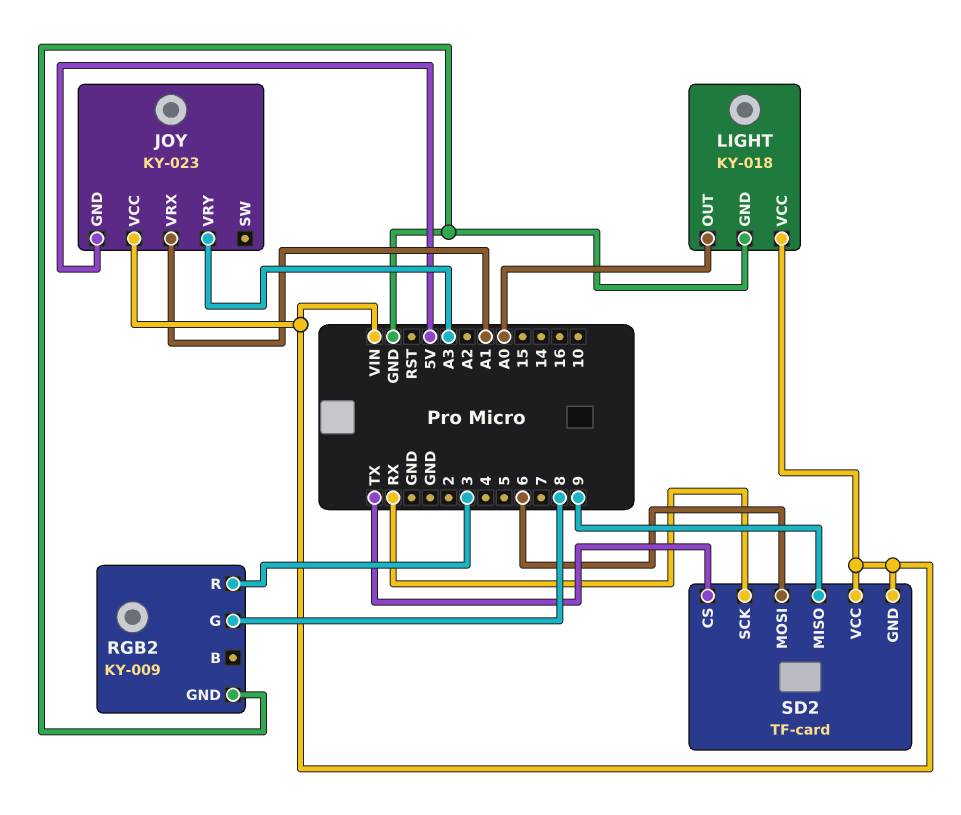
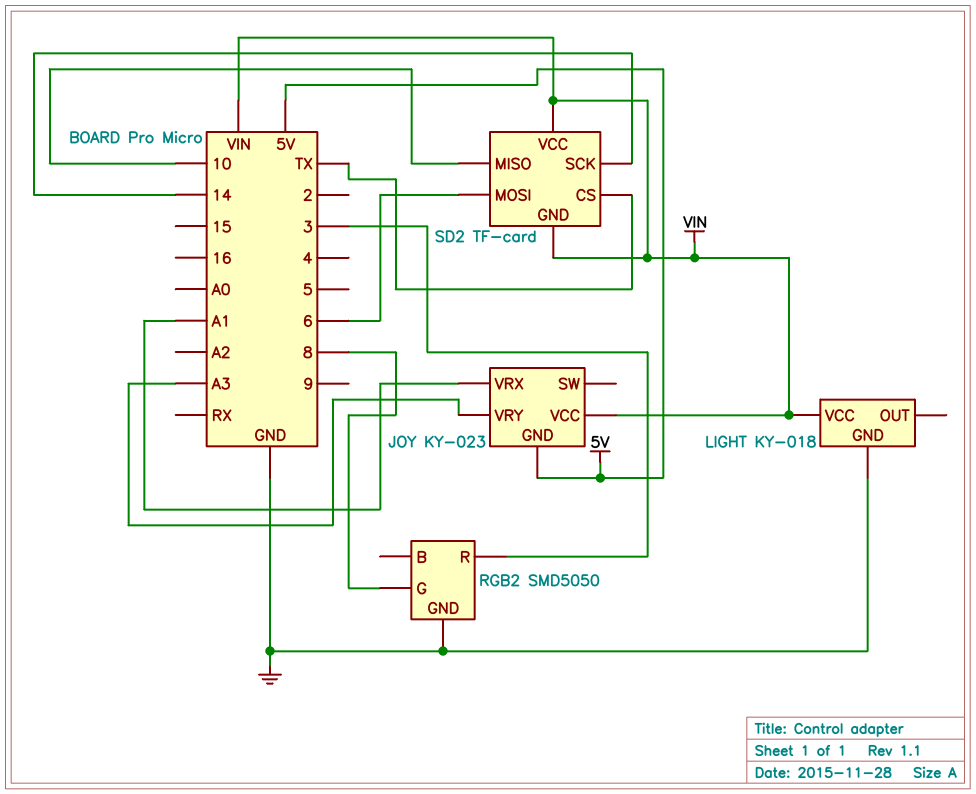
LIGHT pin OUT: A0 -> none
RGB2: KY-009 -> SMD5050
SD2 pin MISO: 9 -> 10
SD2 pin SCK: RX -> 14

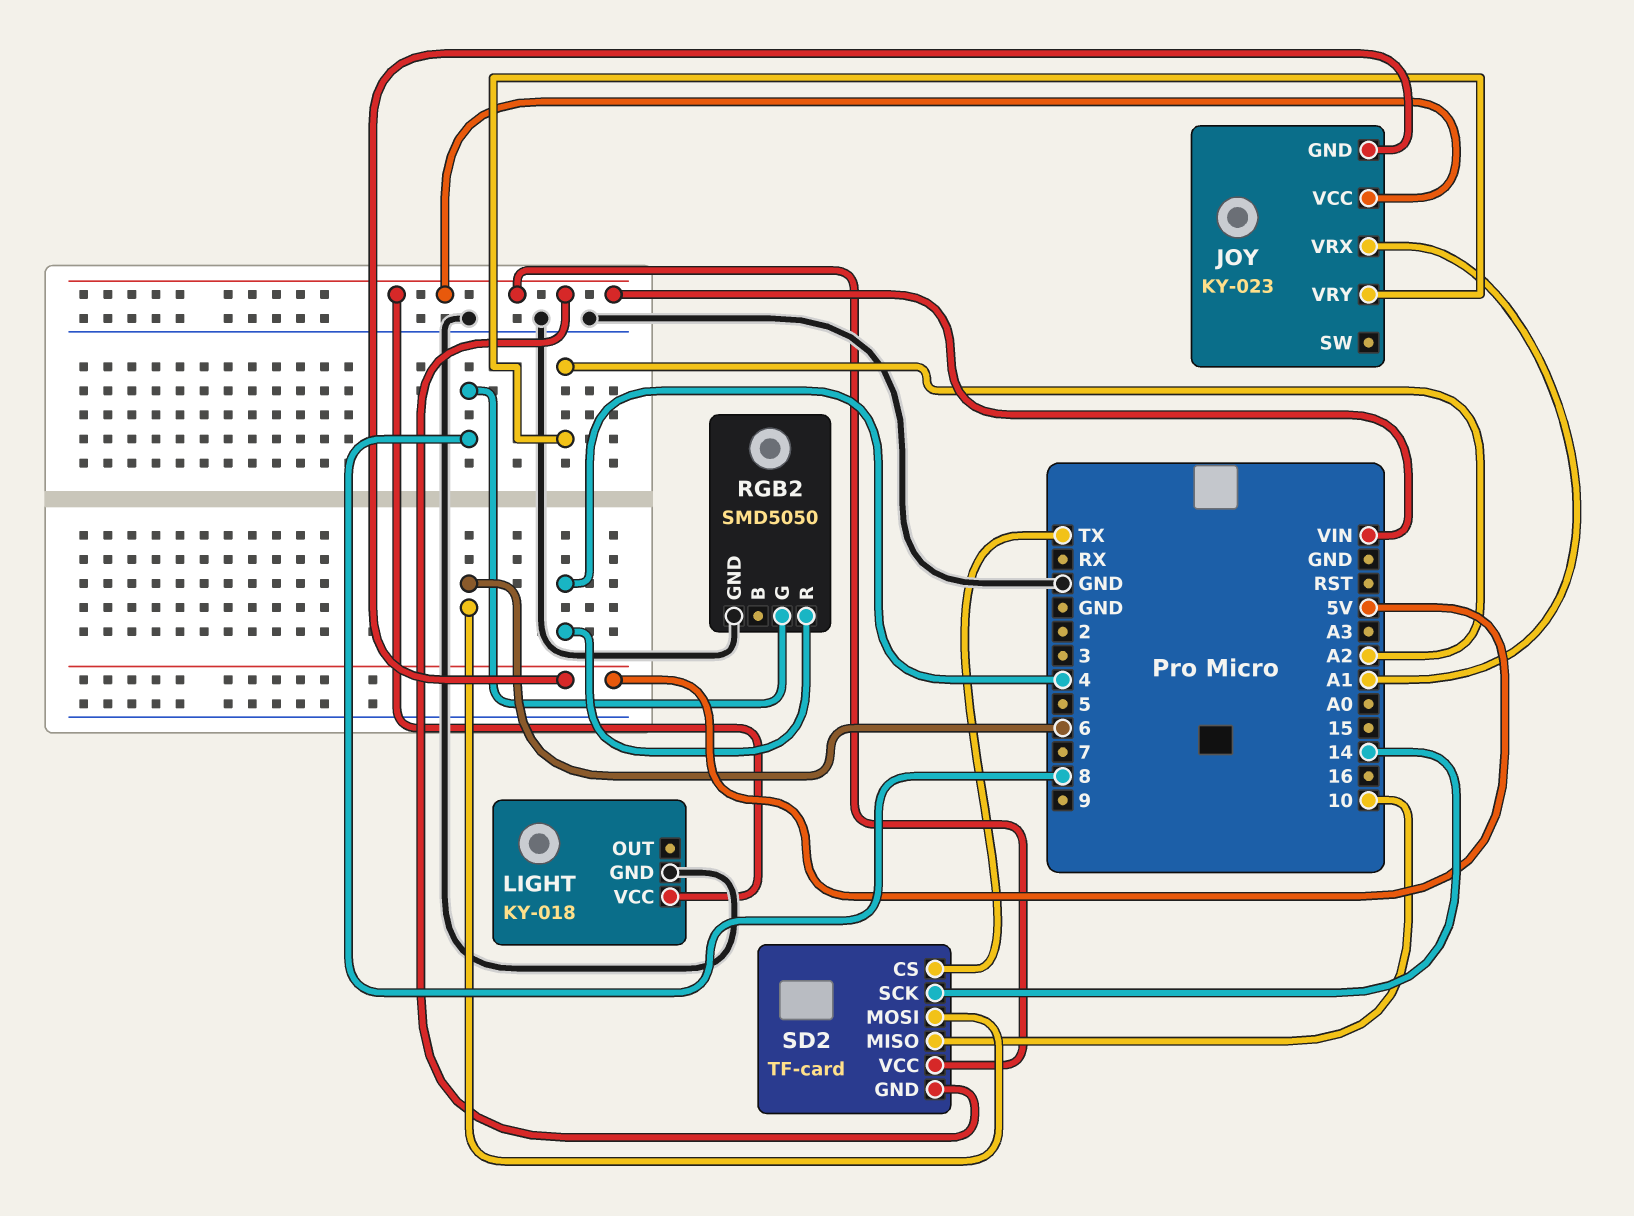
JOY pin VRY: A3 -> A2
RGB2 pin R: 3 -> 4

